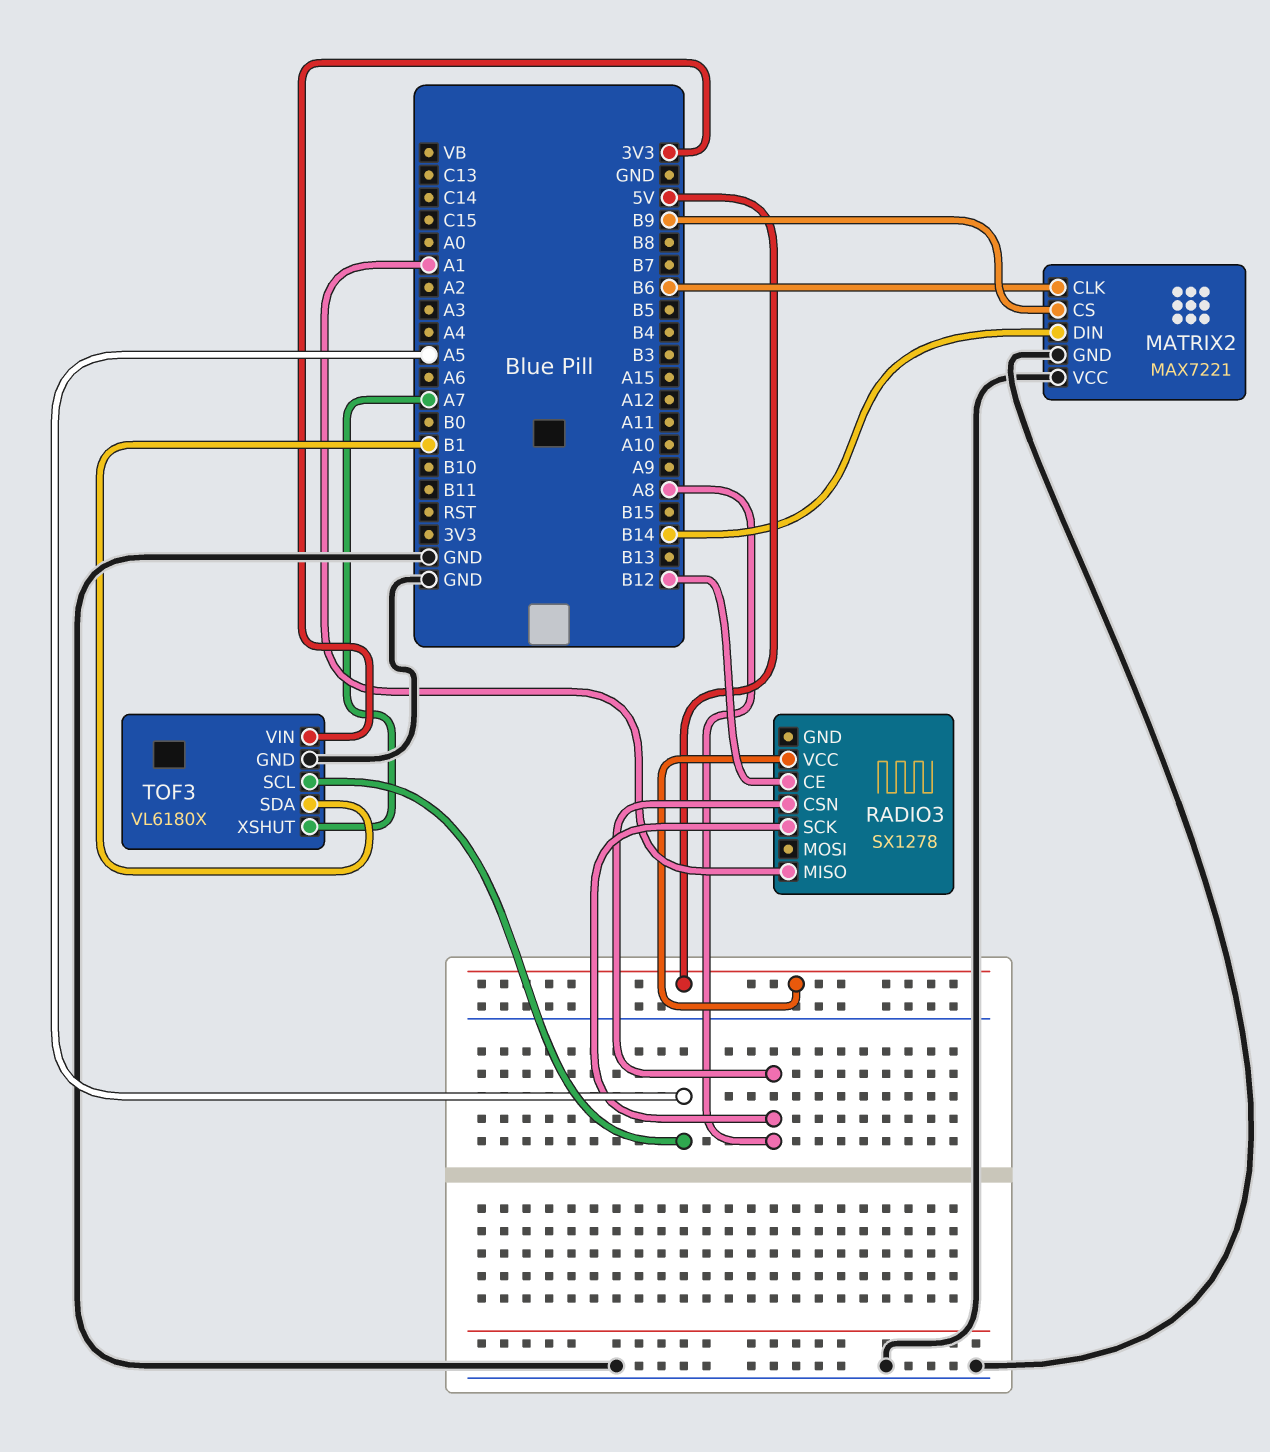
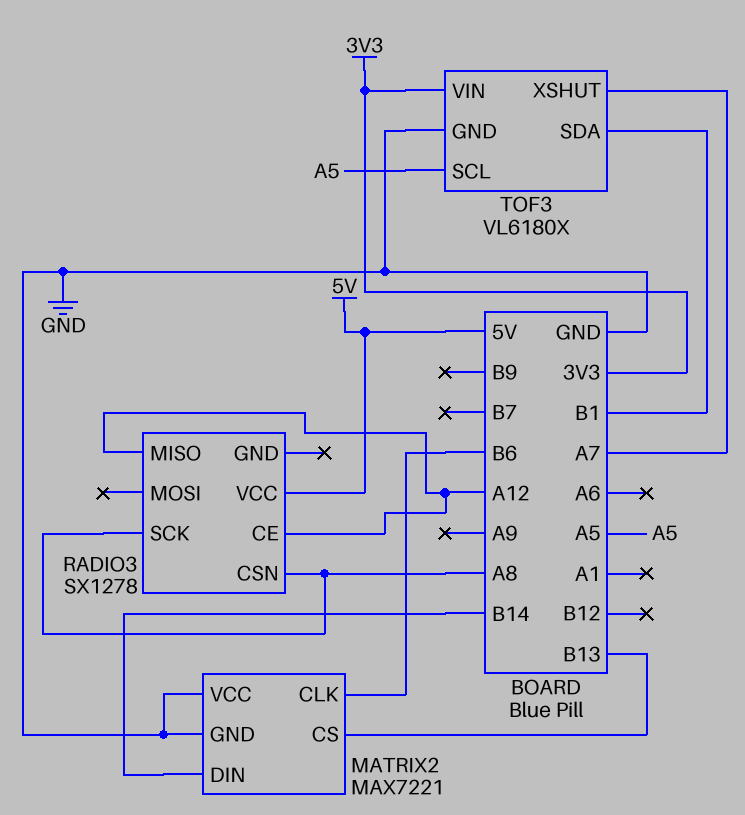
MATRIX2 pin CS: B9 -> B13
RADIO3 pin CE: B12 -> A12
RADIO3 pin MISO: A1 -> A12

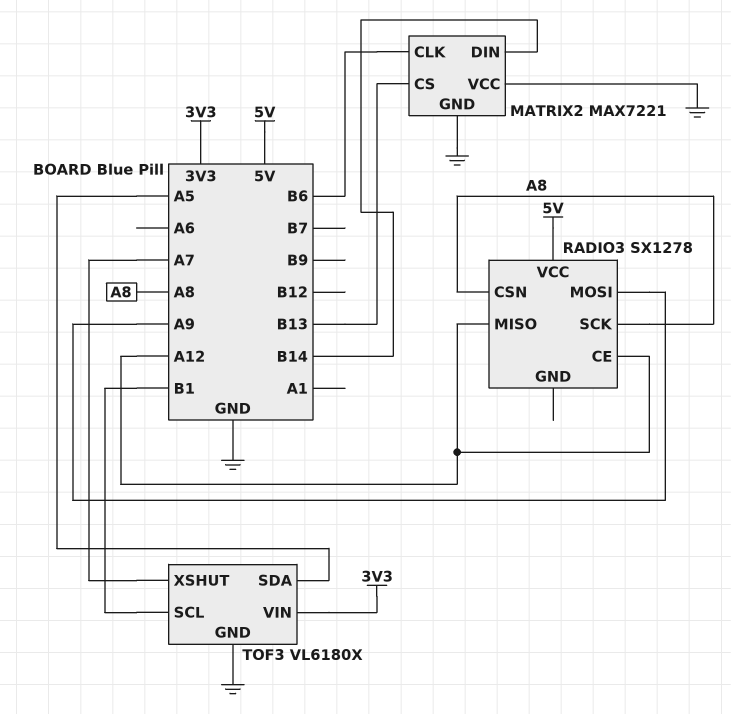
RADIO3 pin MOSI: none -> A9
TOF3 pin SCL: A5 -> B1
TOF3 pin SDA: B1 -> A5

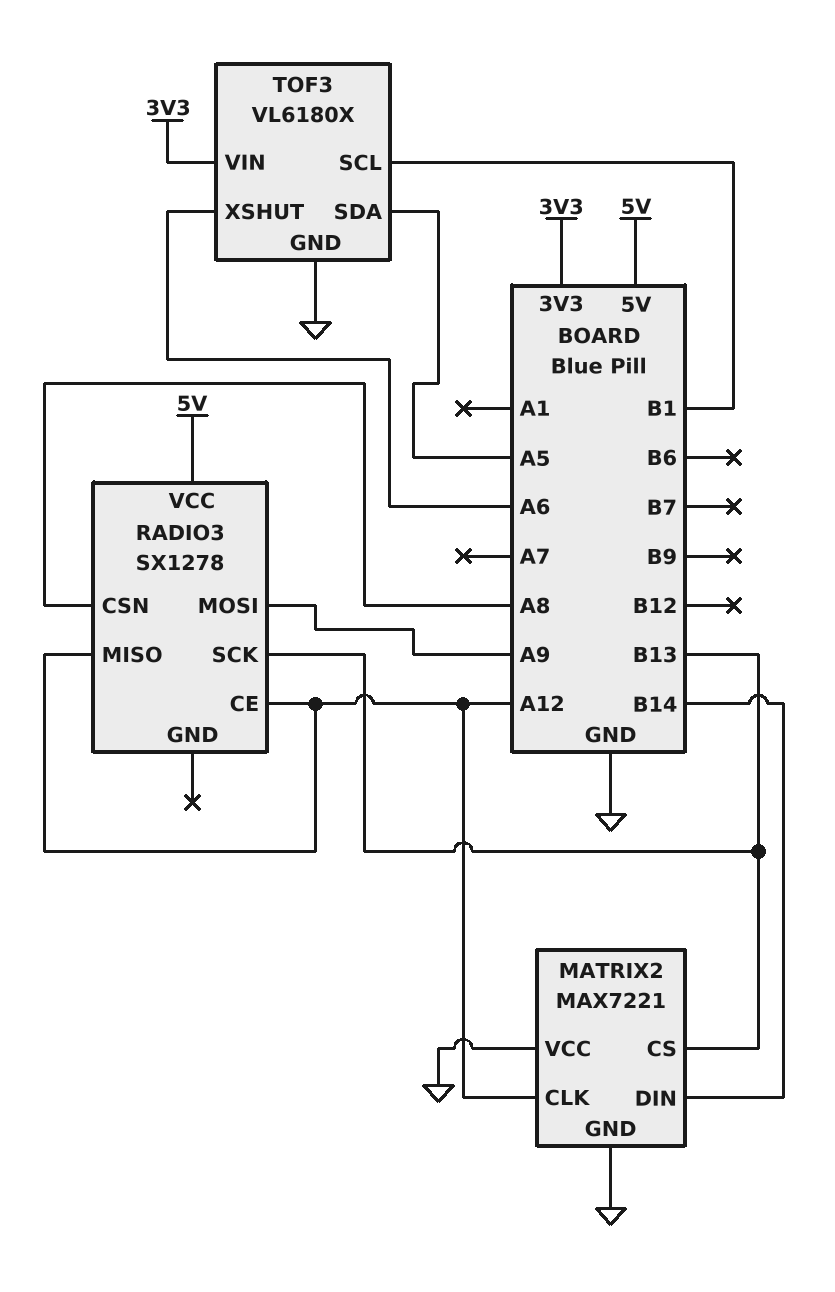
MATRIX2 pin CLK: B6 -> A12
RADIO3 pin SCK: A8 -> B13
TOF3 pin XSHUT: A7 -> A6

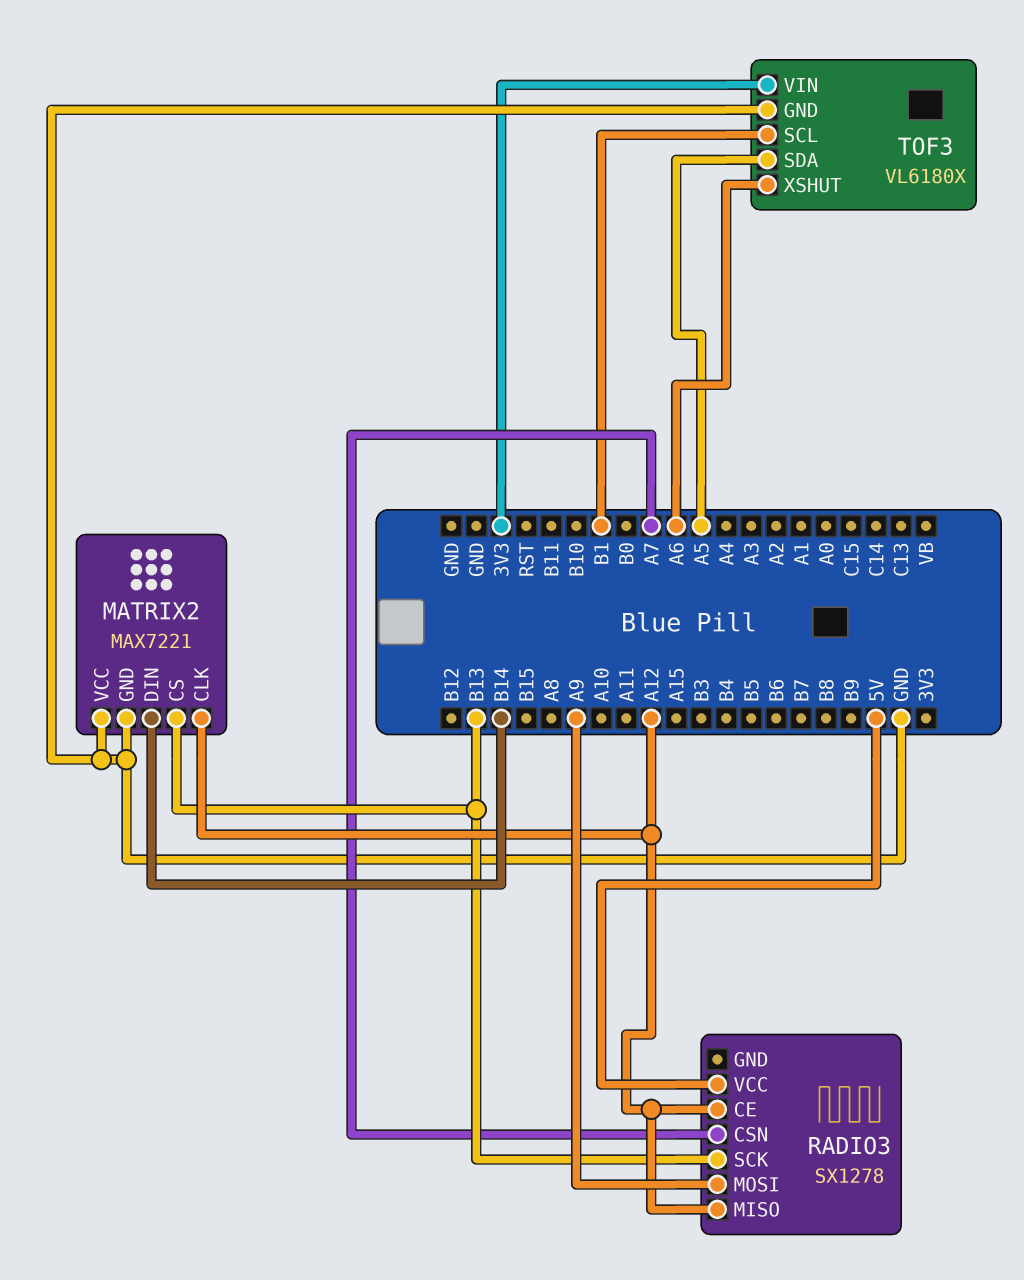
RADIO3 pin CSN: A8 -> A7

